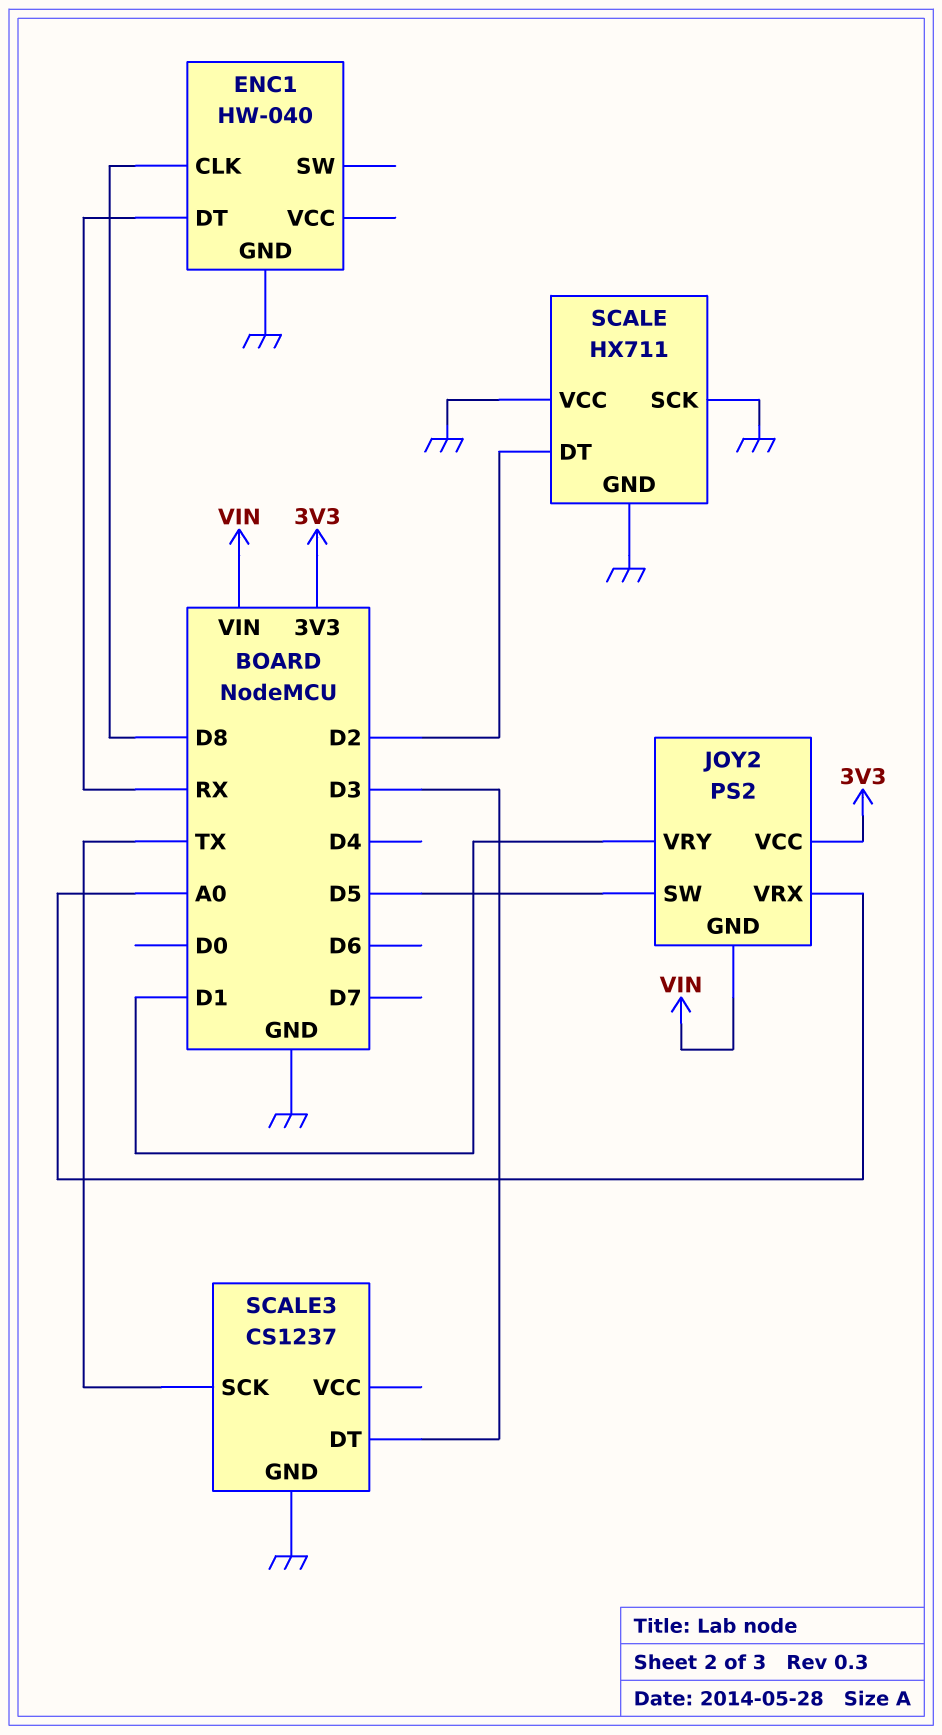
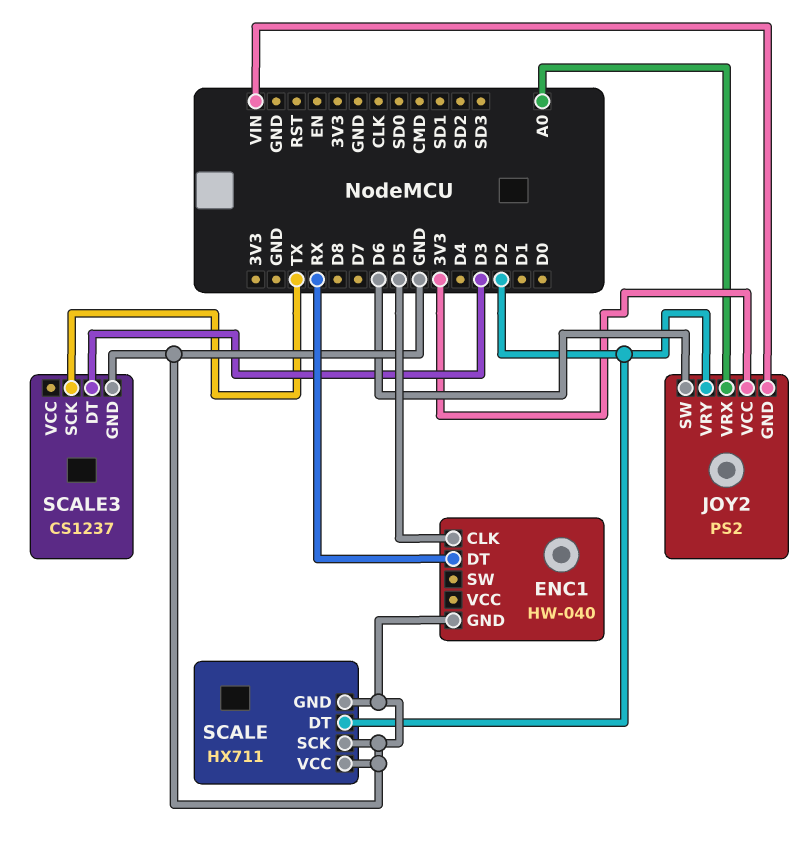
ENC1 pin CLK: D8 -> D5
JOY2 pin SW: D5 -> D6
JOY2 pin VRY: D1 -> D2

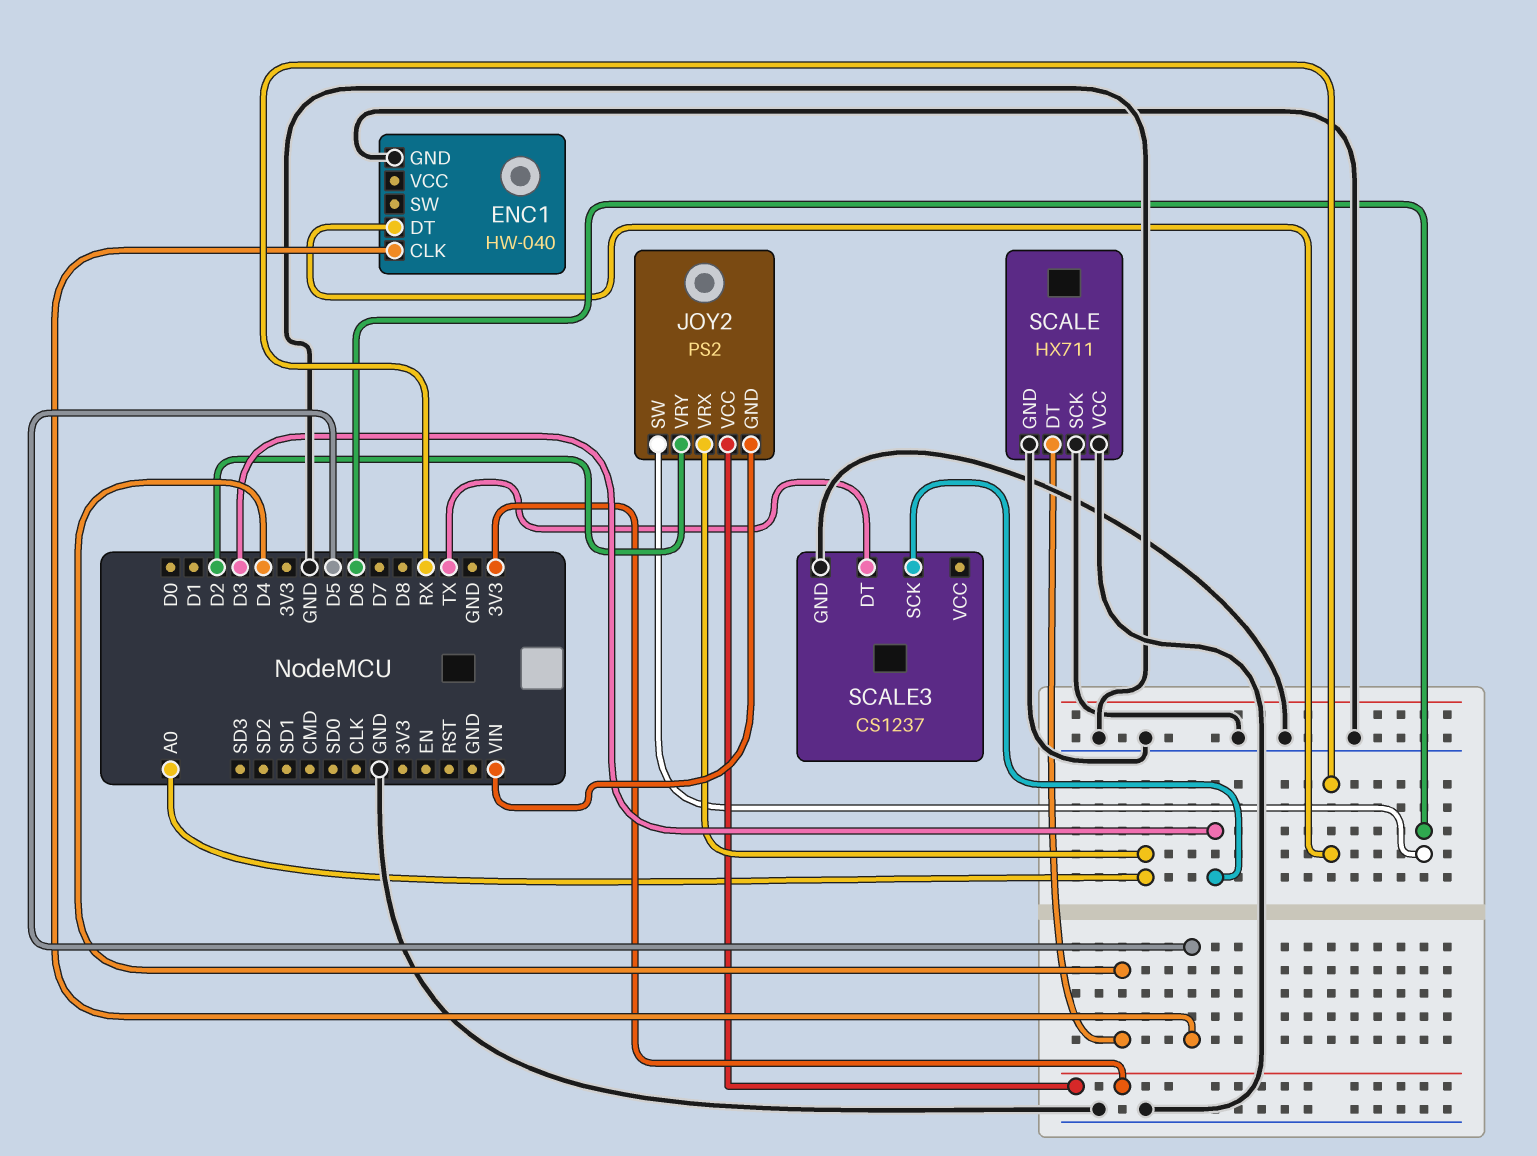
SCALE pin DT: D2 -> D4
SCALE3 pin DT: D3 -> TX
SCALE3 pin SCK: TX -> D3

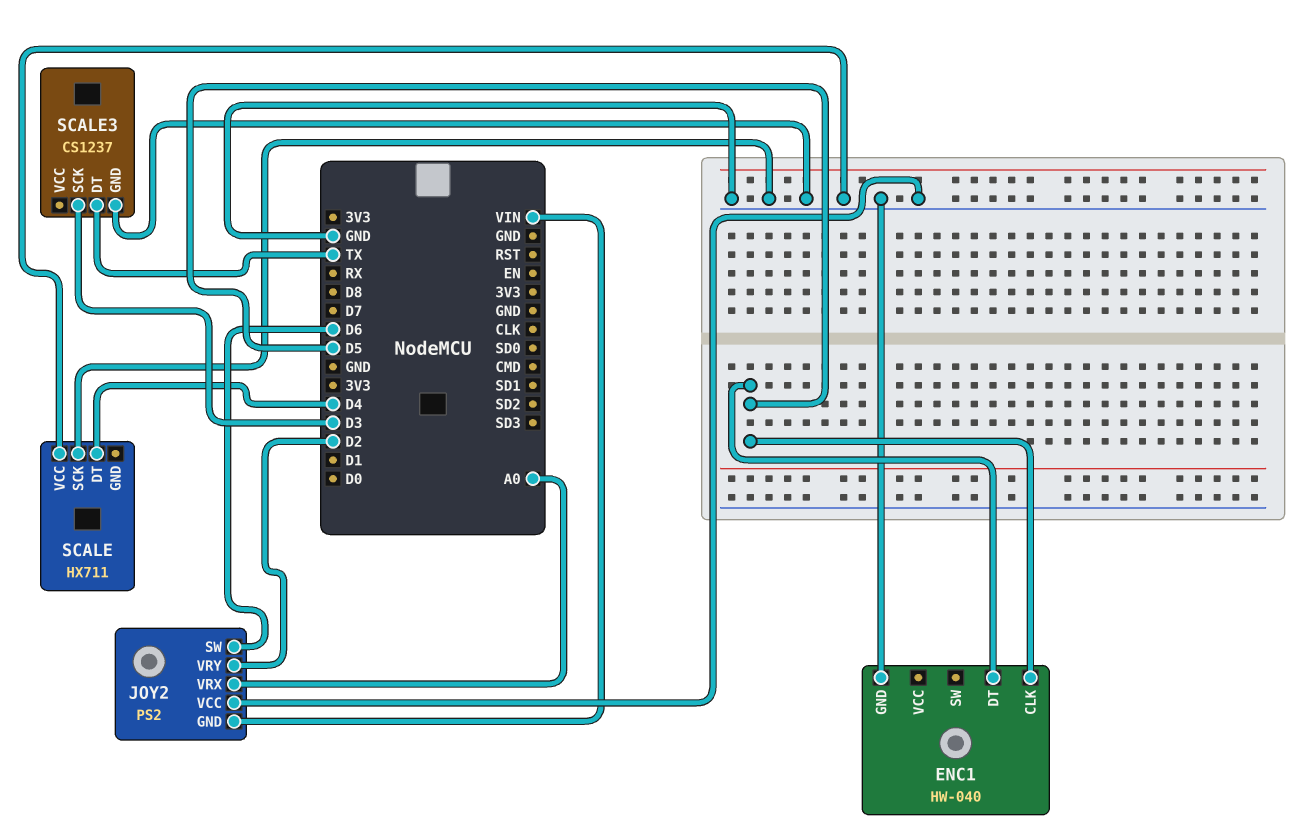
ENC1 pin DT: RX -> D5
JOY2 pin VCC: 3V3 -> GND
SCALE pin GND: GND -> none

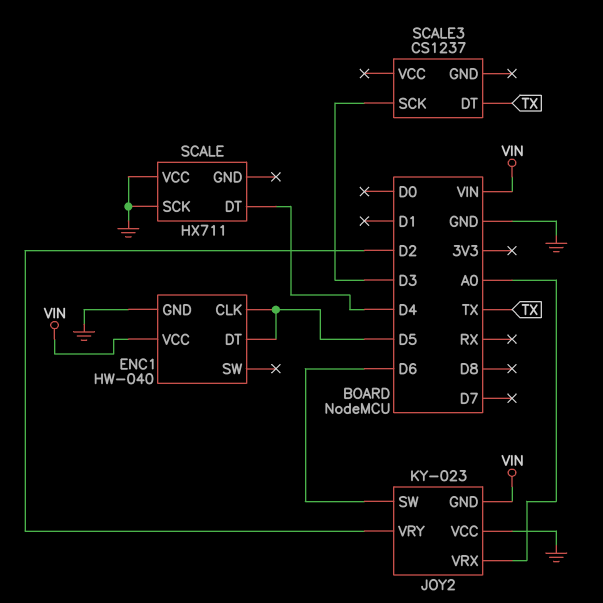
ENC1 pin VCC: none -> VIN
JOY2: PS2 -> KY-023
SCALE3 pin GND: GND -> none

